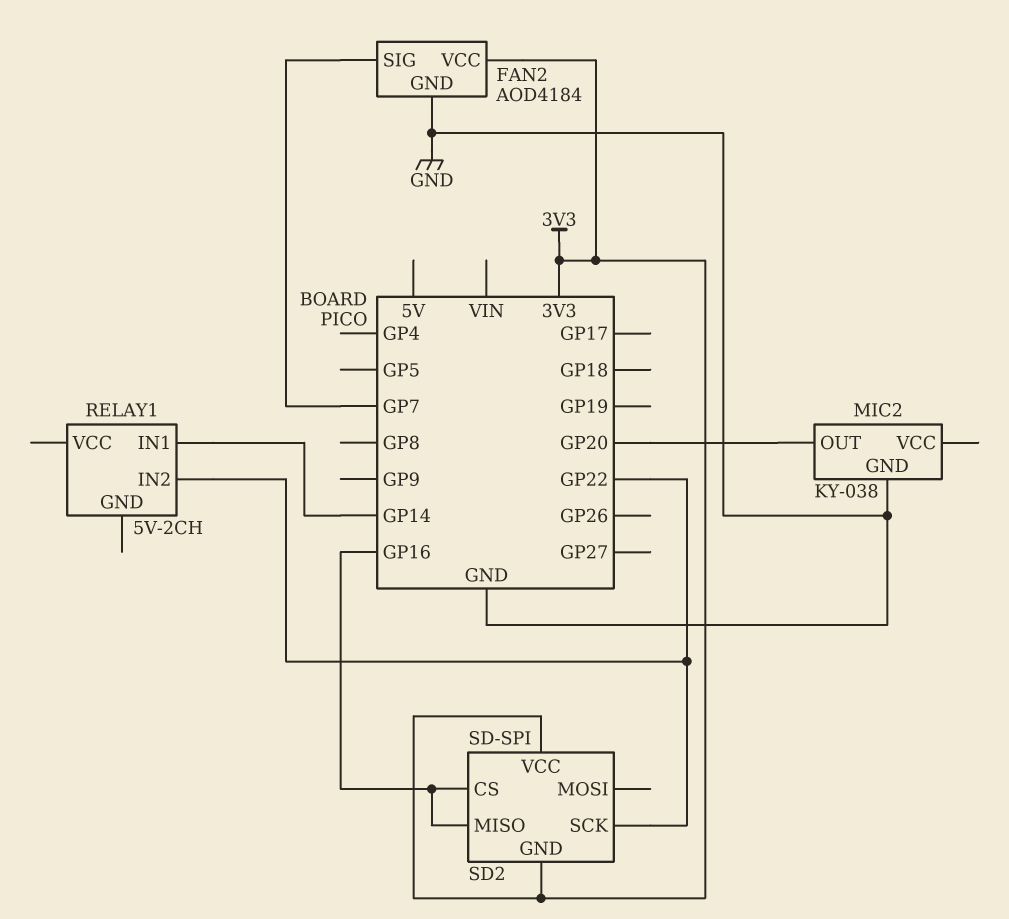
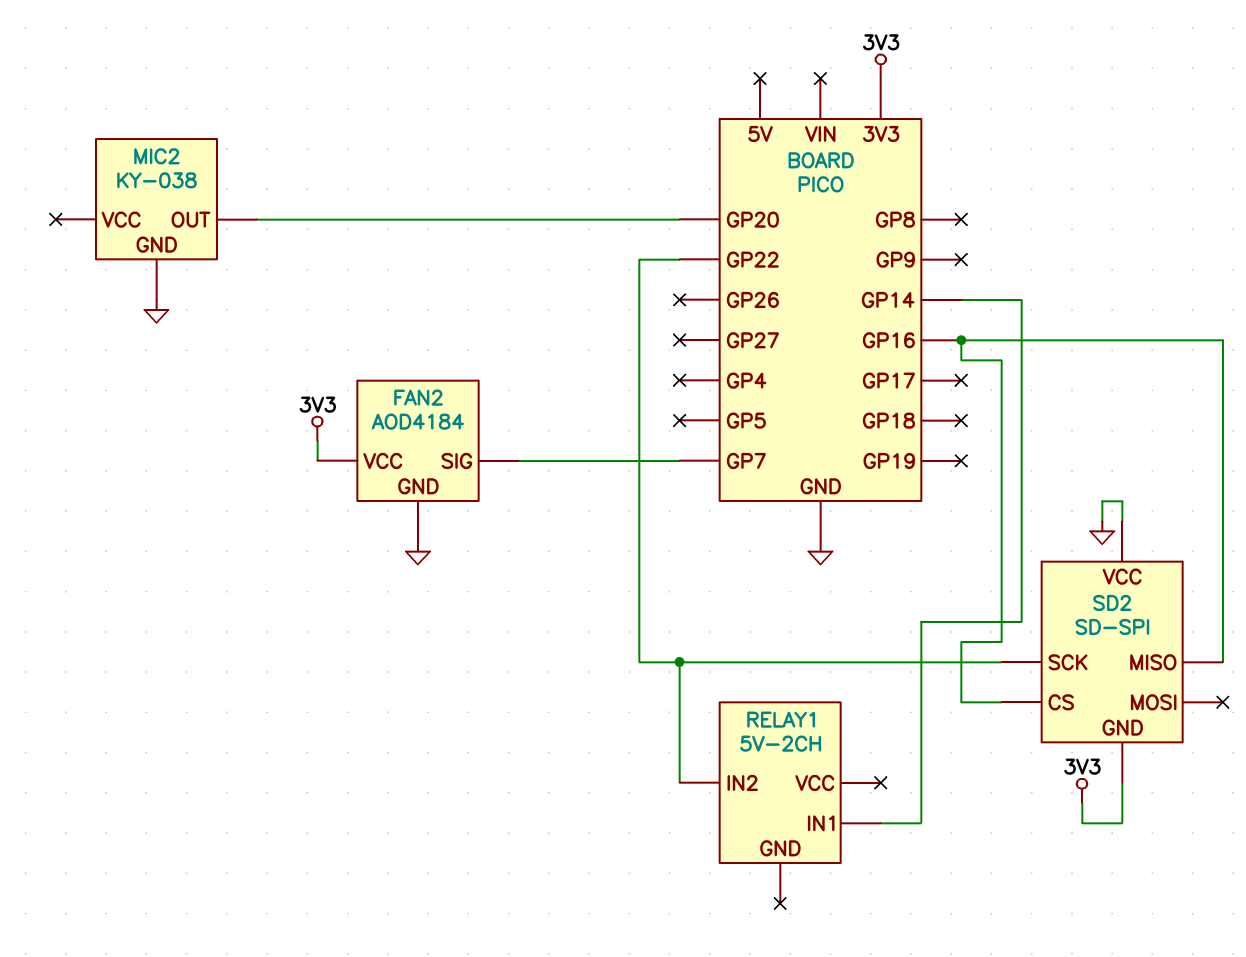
SD2 pin VCC: 3V3 -> GND

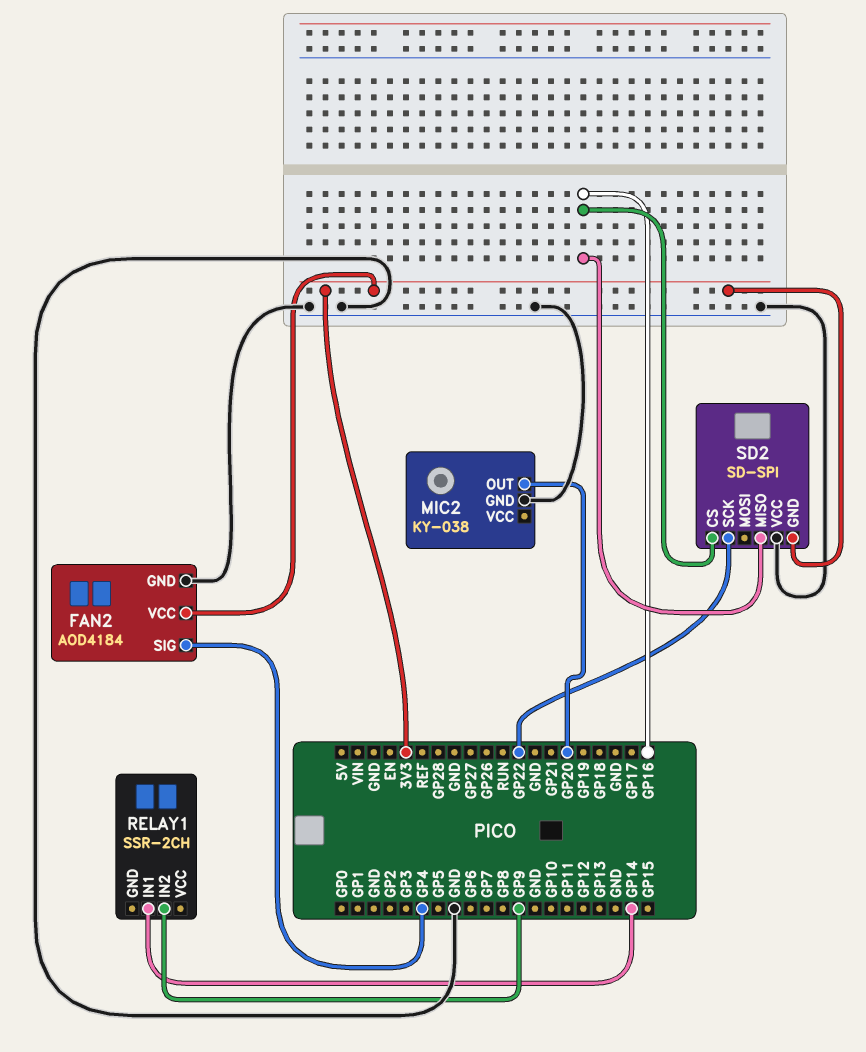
FAN2 pin SIG: GP7 -> GP4
RELAY1: 5V-2CH -> SSR-2CH
RELAY1 pin IN2: GP22 -> GP9

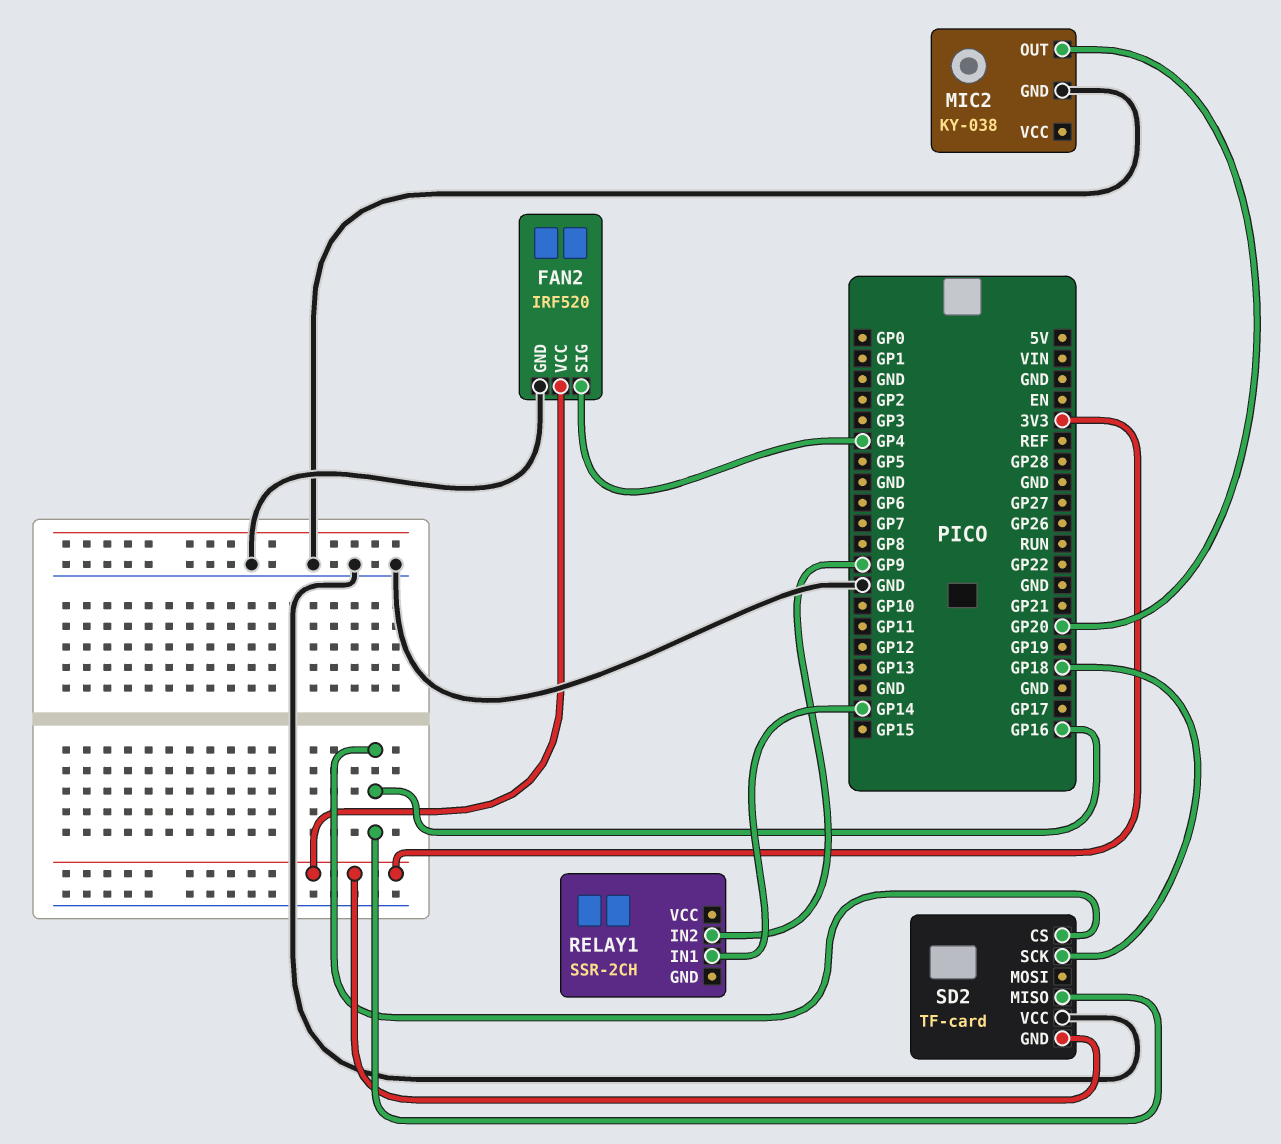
FAN2: AOD4184 -> IRF520
SD2: SD-SPI -> TF-card
SD2 pin SCK: GP22 -> GP18

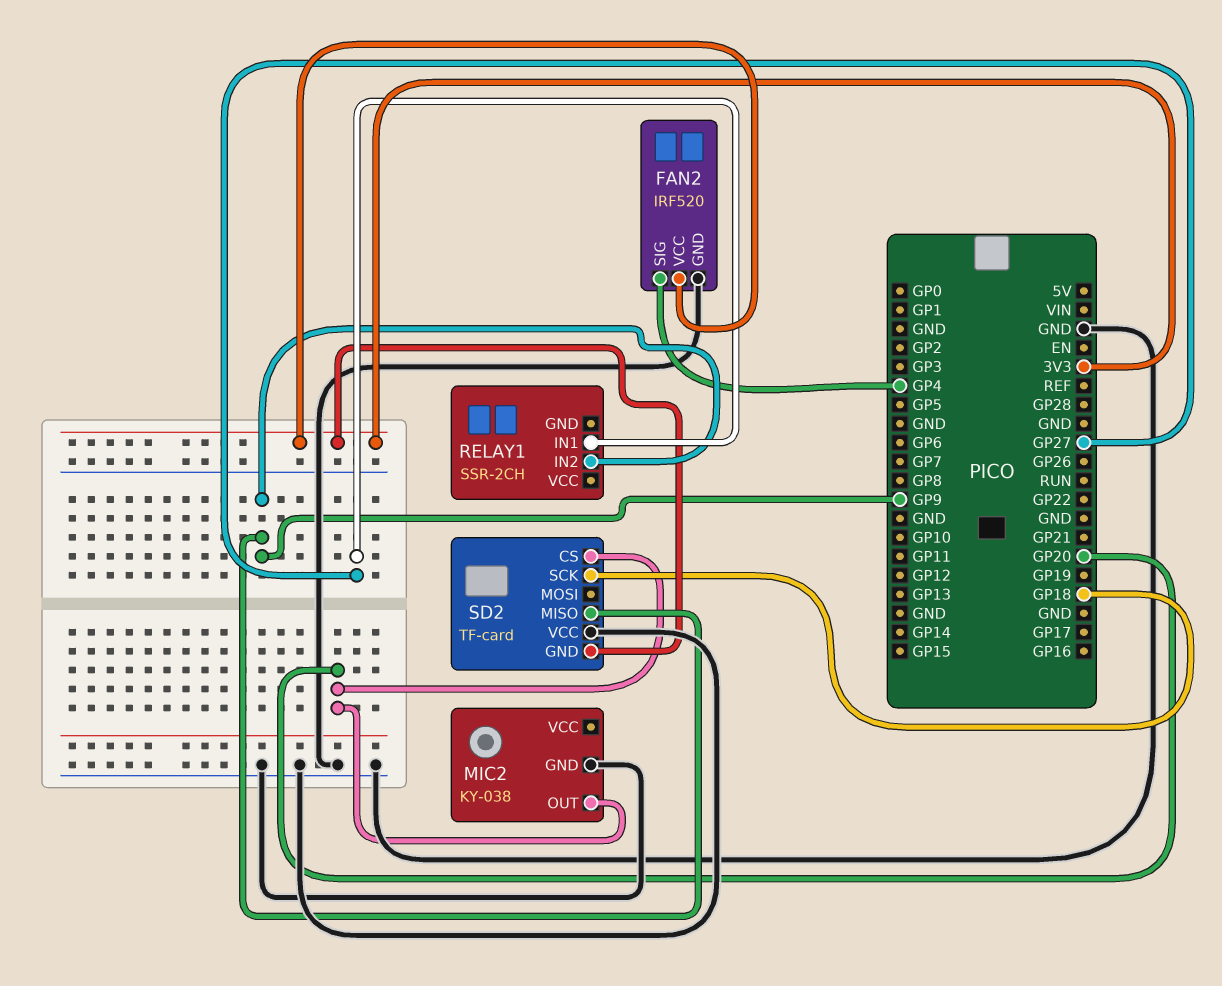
RELAY1 pin IN1: GP14 -> GP27
SD2 pin CS: GP16 -> GP20
SD2 pin MISO: GP16 -> GP9

